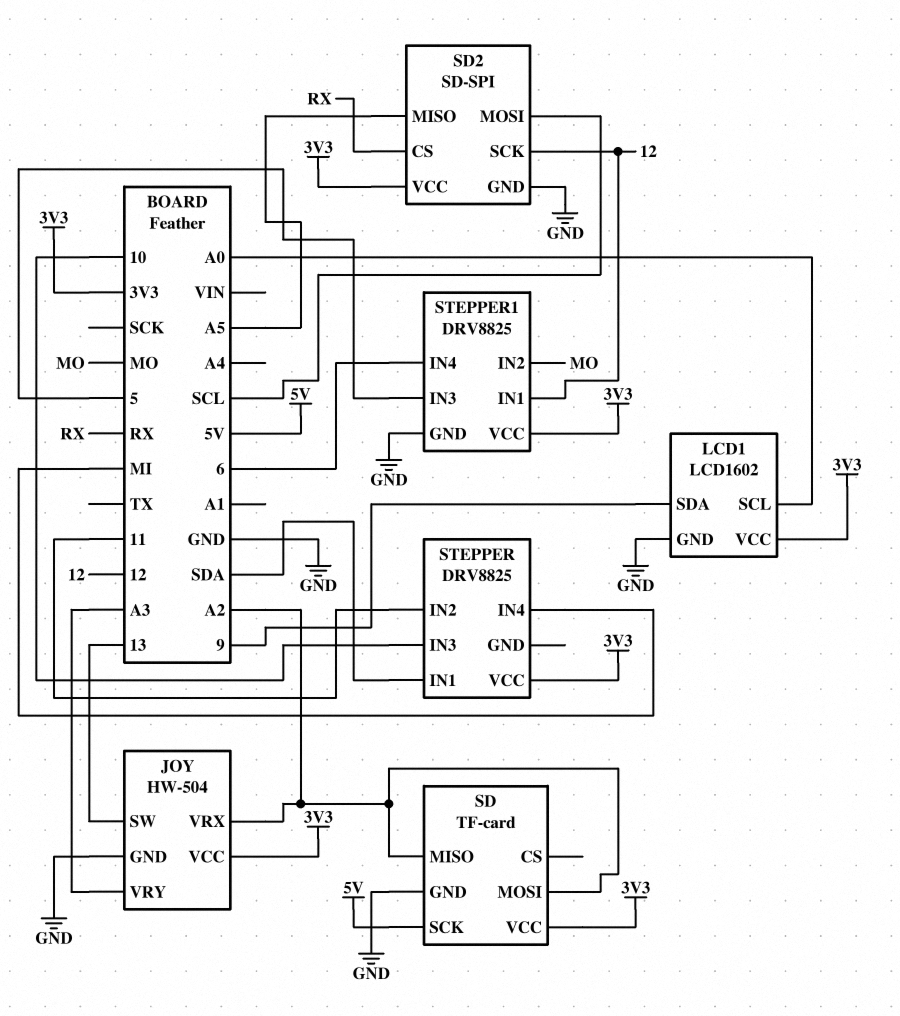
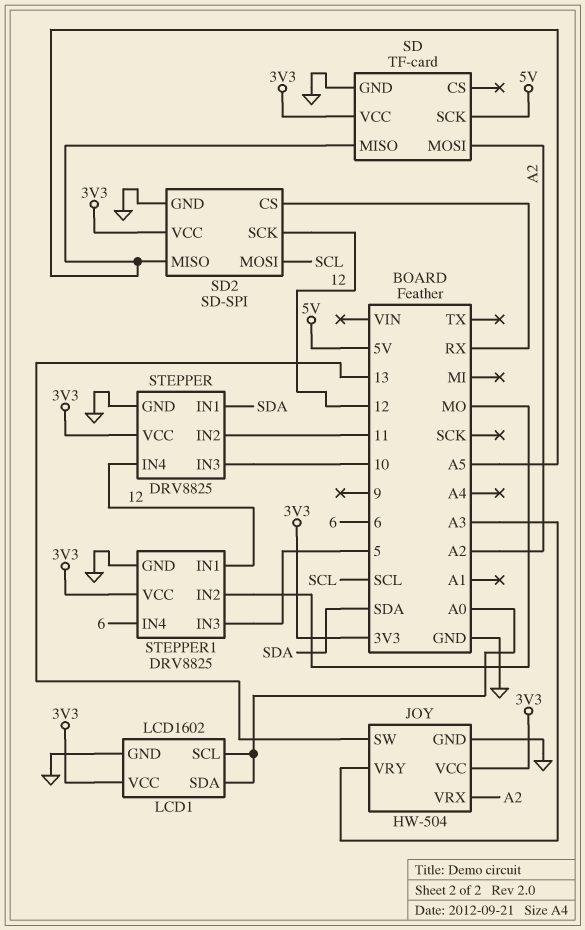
LCD1 pin SDA: 9 -> A0
SD pin MISO: A2 -> A5
STEPPER pin GND: none -> GND
STEPPER pin IN4: MI -> 12

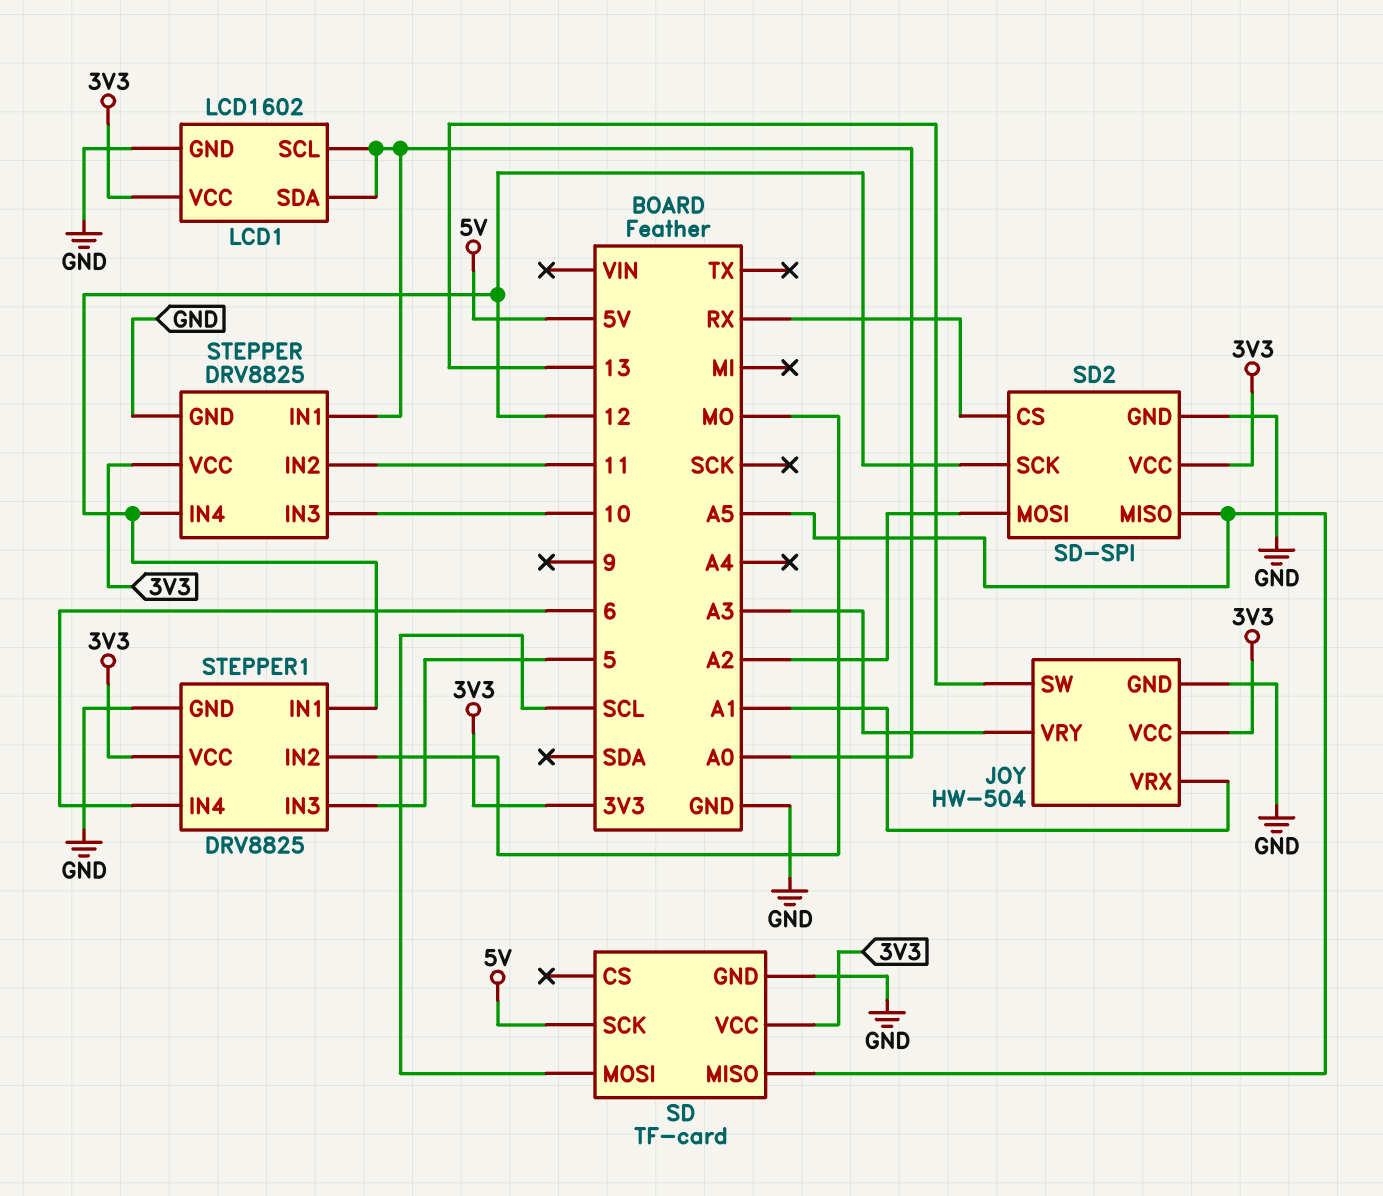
JOY pin VRX: A2 -> A1
SD pin MOSI: A2 -> SCL
SD2 pin MOSI: SCL -> A2
STEPPER pin IN1: SDA -> A0

